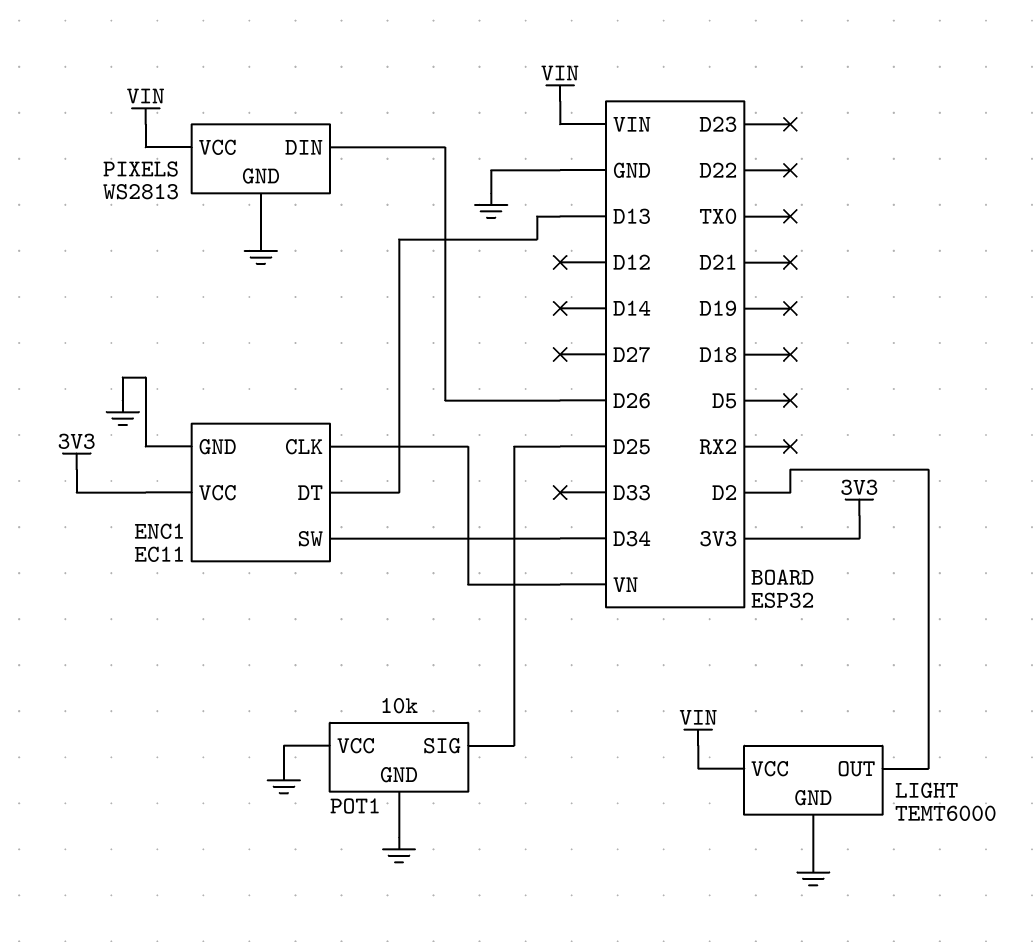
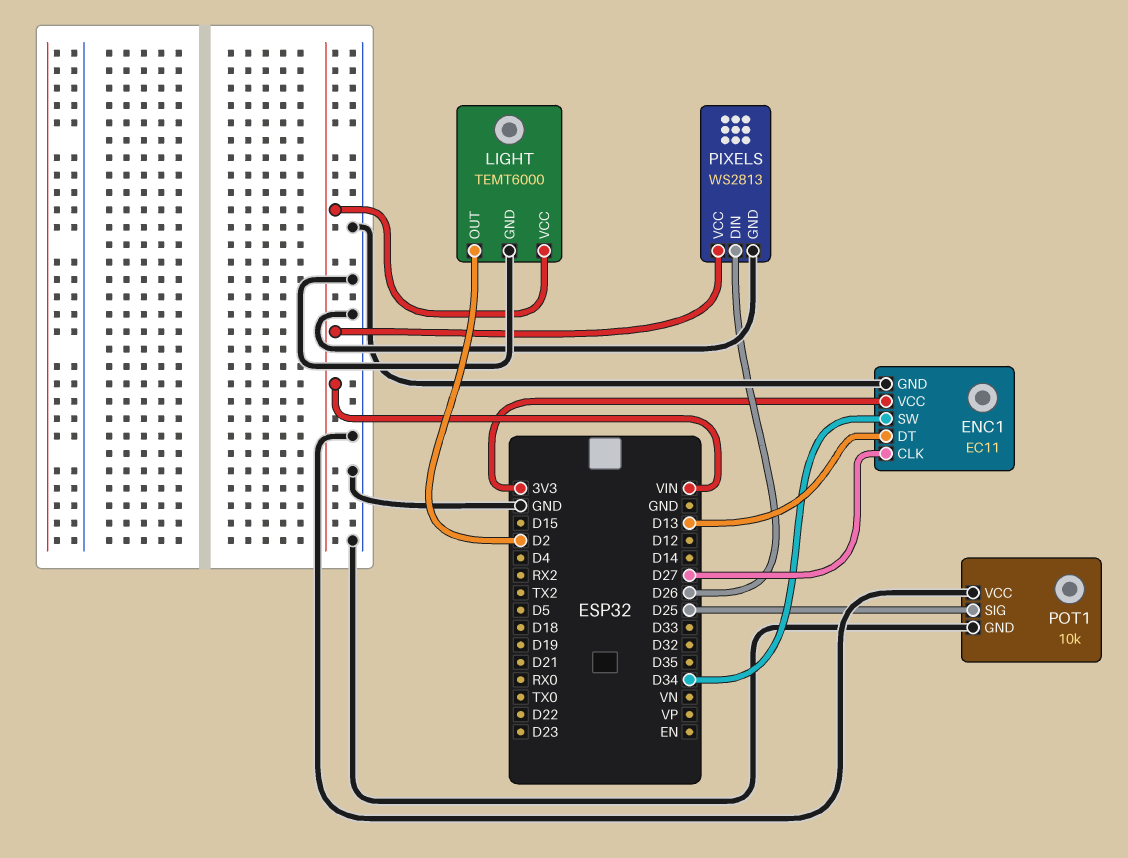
ENC1 pin CLK: VN -> D27

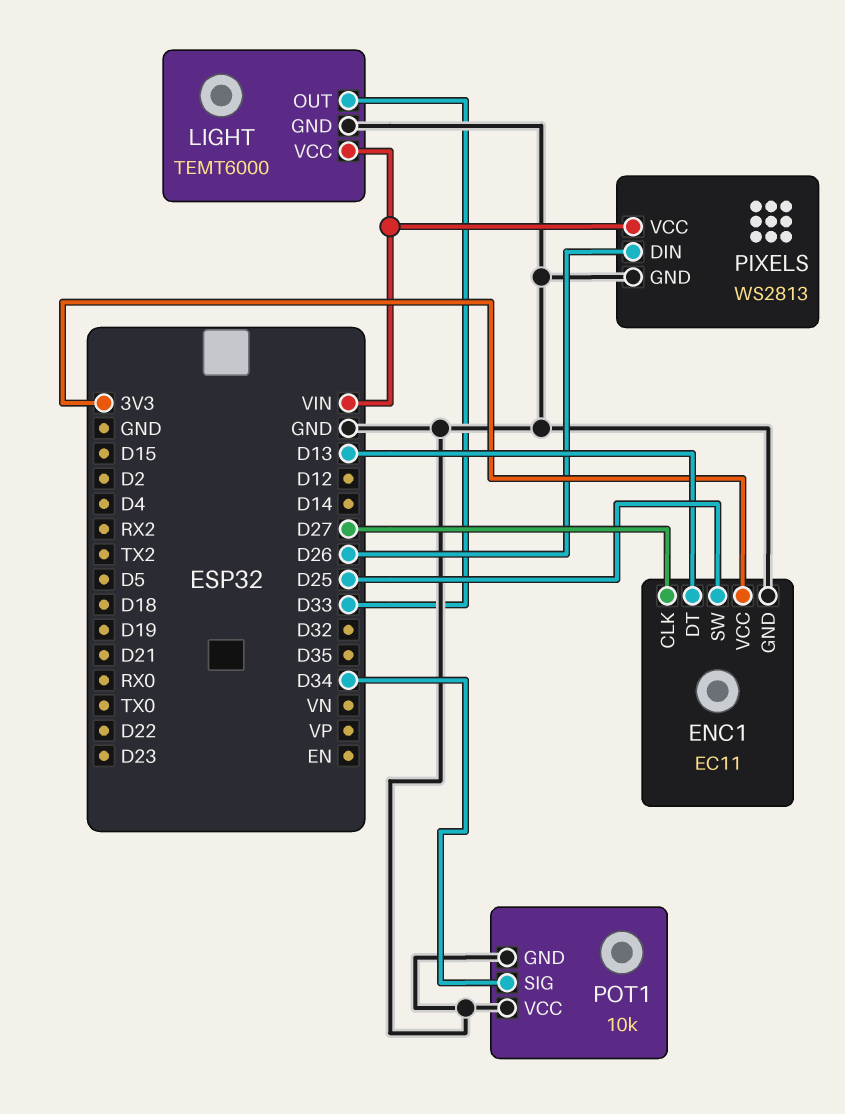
ENC1 pin SW: D34 -> D25
LIGHT pin OUT: D2 -> D33
POT1 pin SIG: D25 -> D34

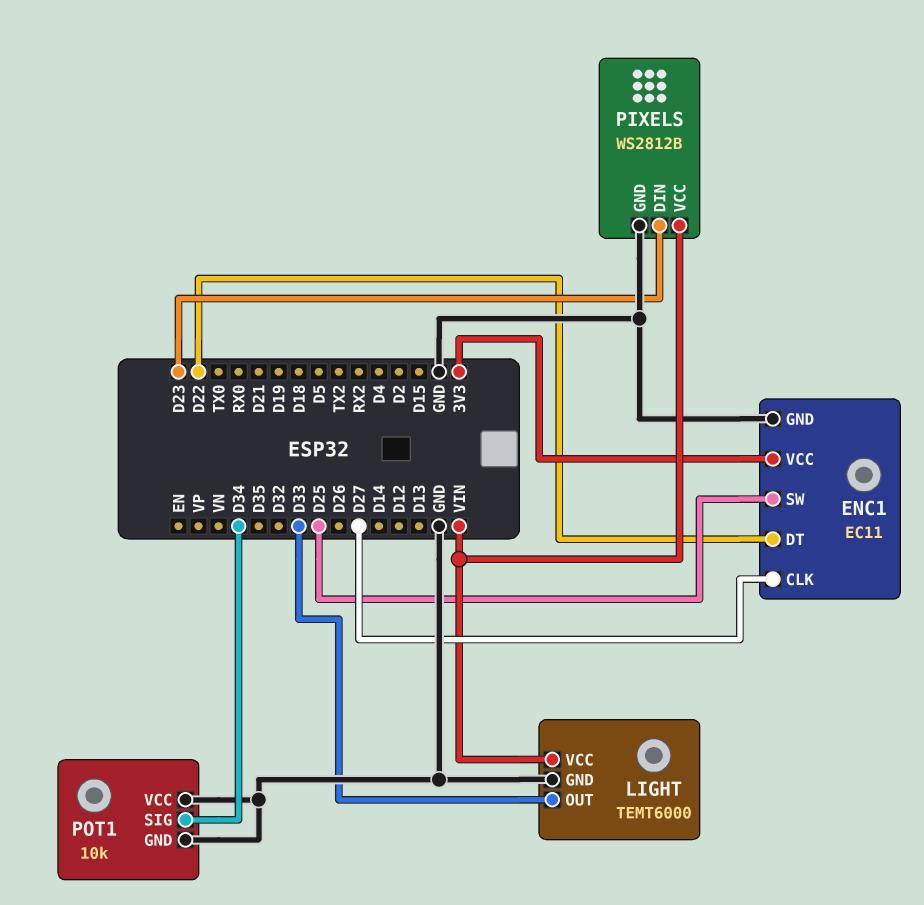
ENC1 pin DT: D13 -> D22
PIXELS: WS2813 -> WS2812B
PIXELS pin DIN: D26 -> D23

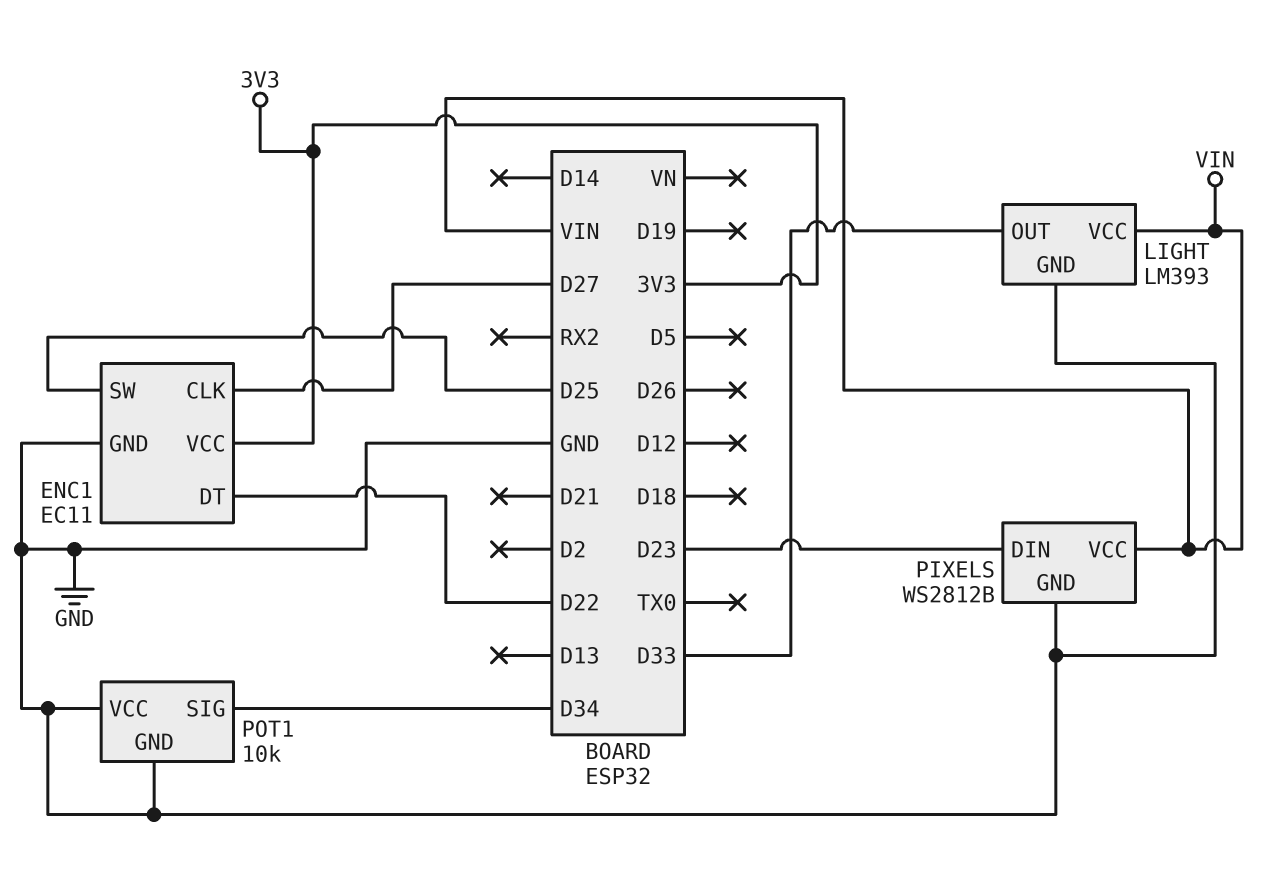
LIGHT: TEMT6000 -> LM393

